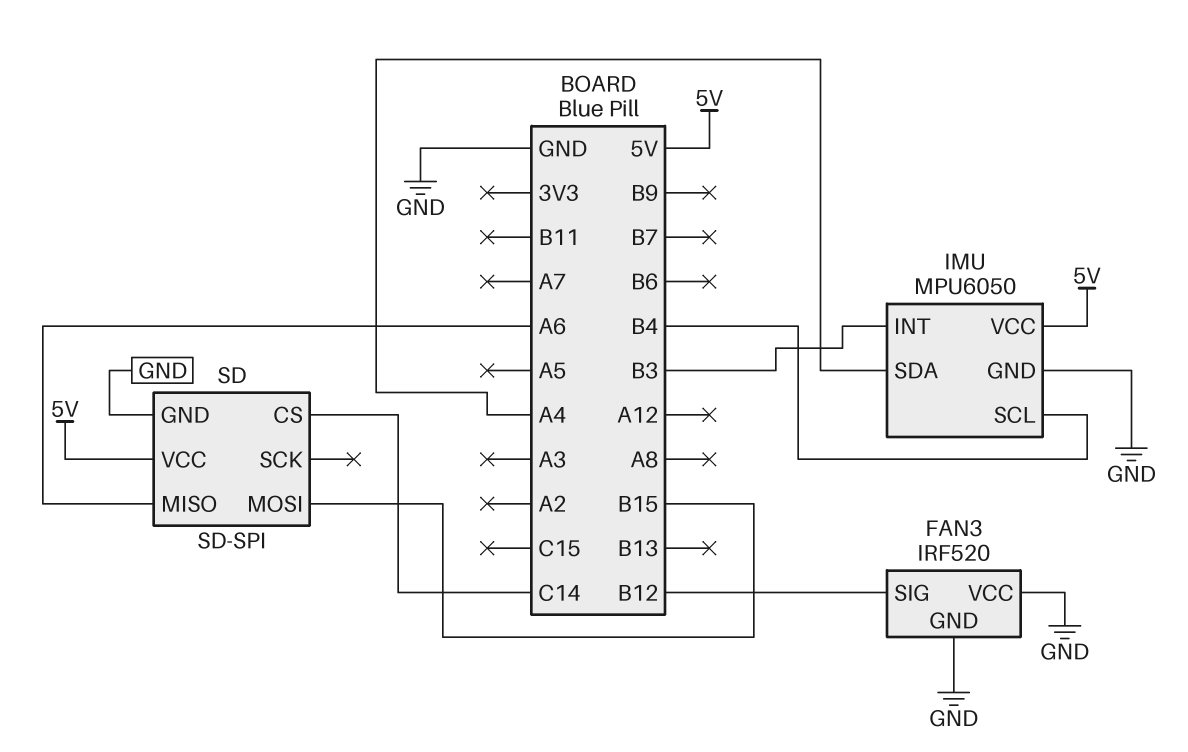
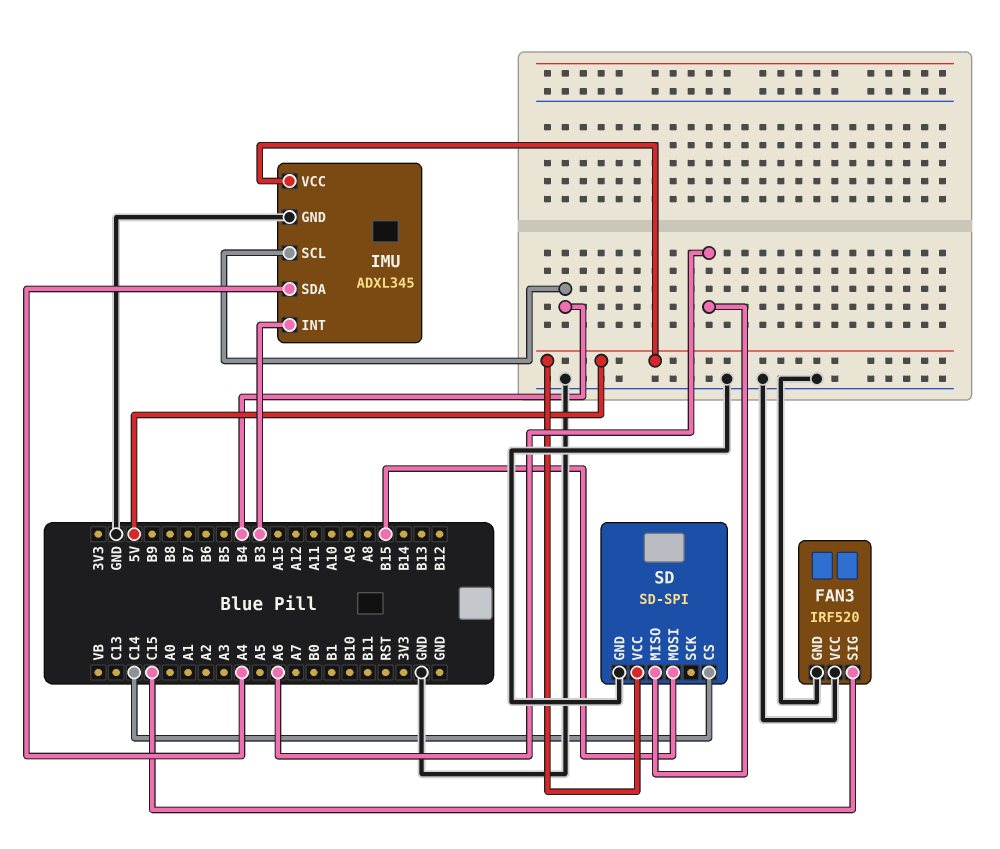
FAN3 pin SIG: B12 -> C15
IMU: MPU6050 -> ADXL345

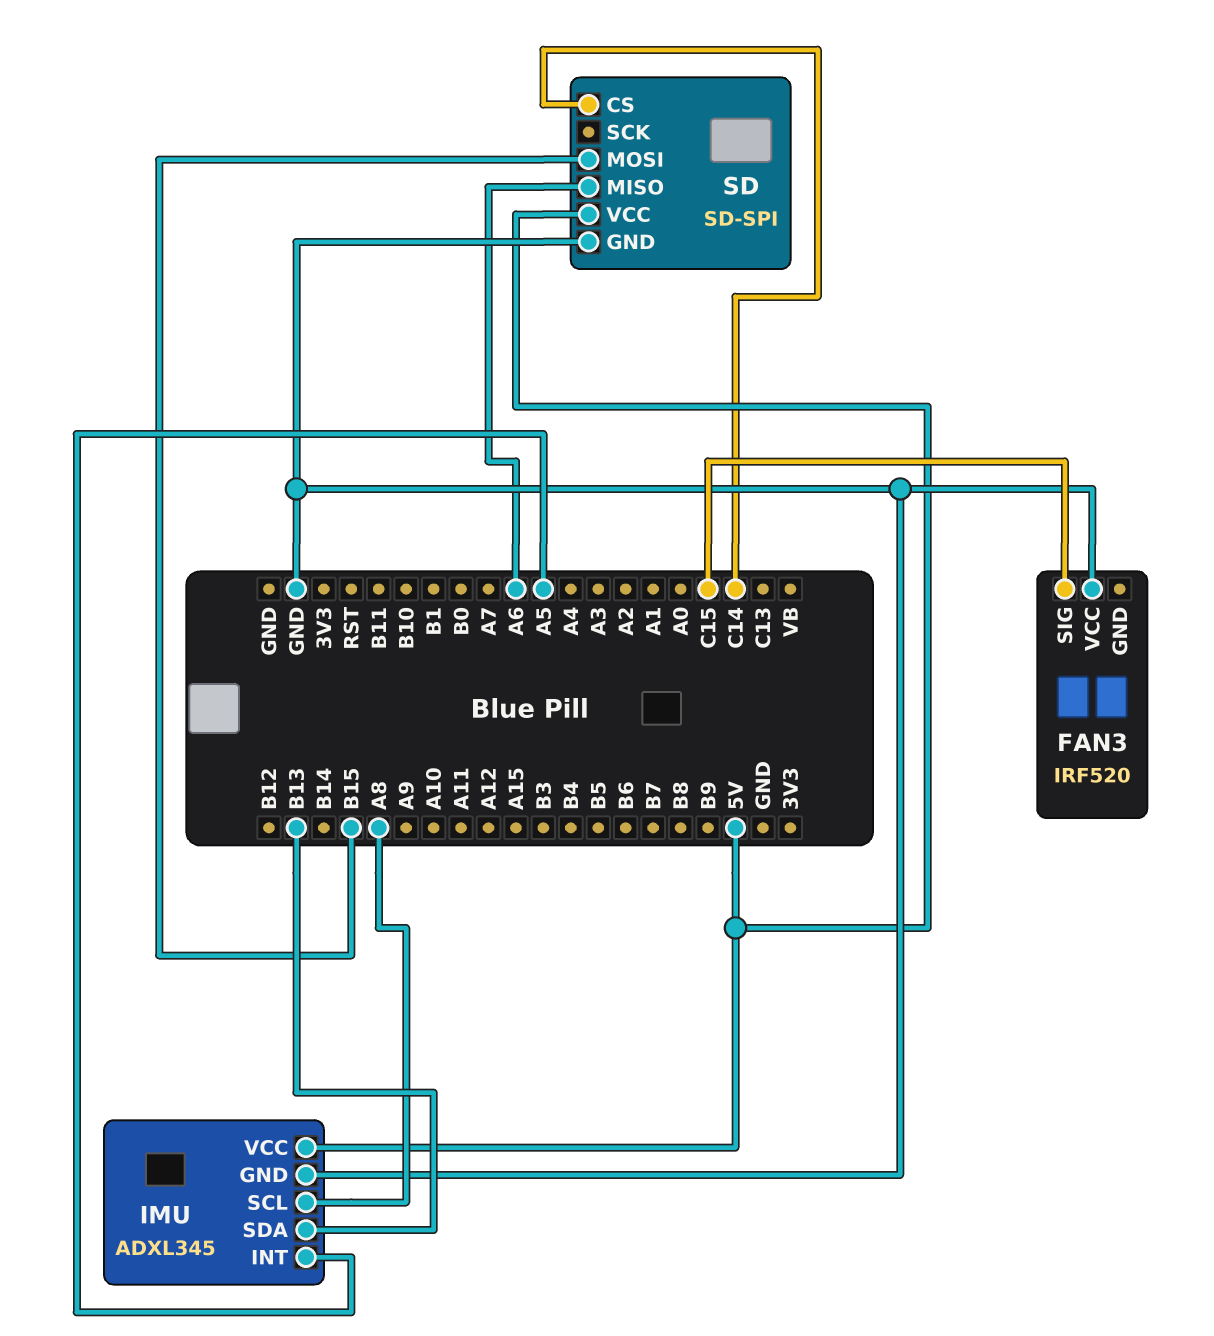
FAN3 pin GND: GND -> none
IMU pin INT: B3 -> A5
IMU pin SCL: B4 -> A8
IMU pin SDA: A4 -> B13

